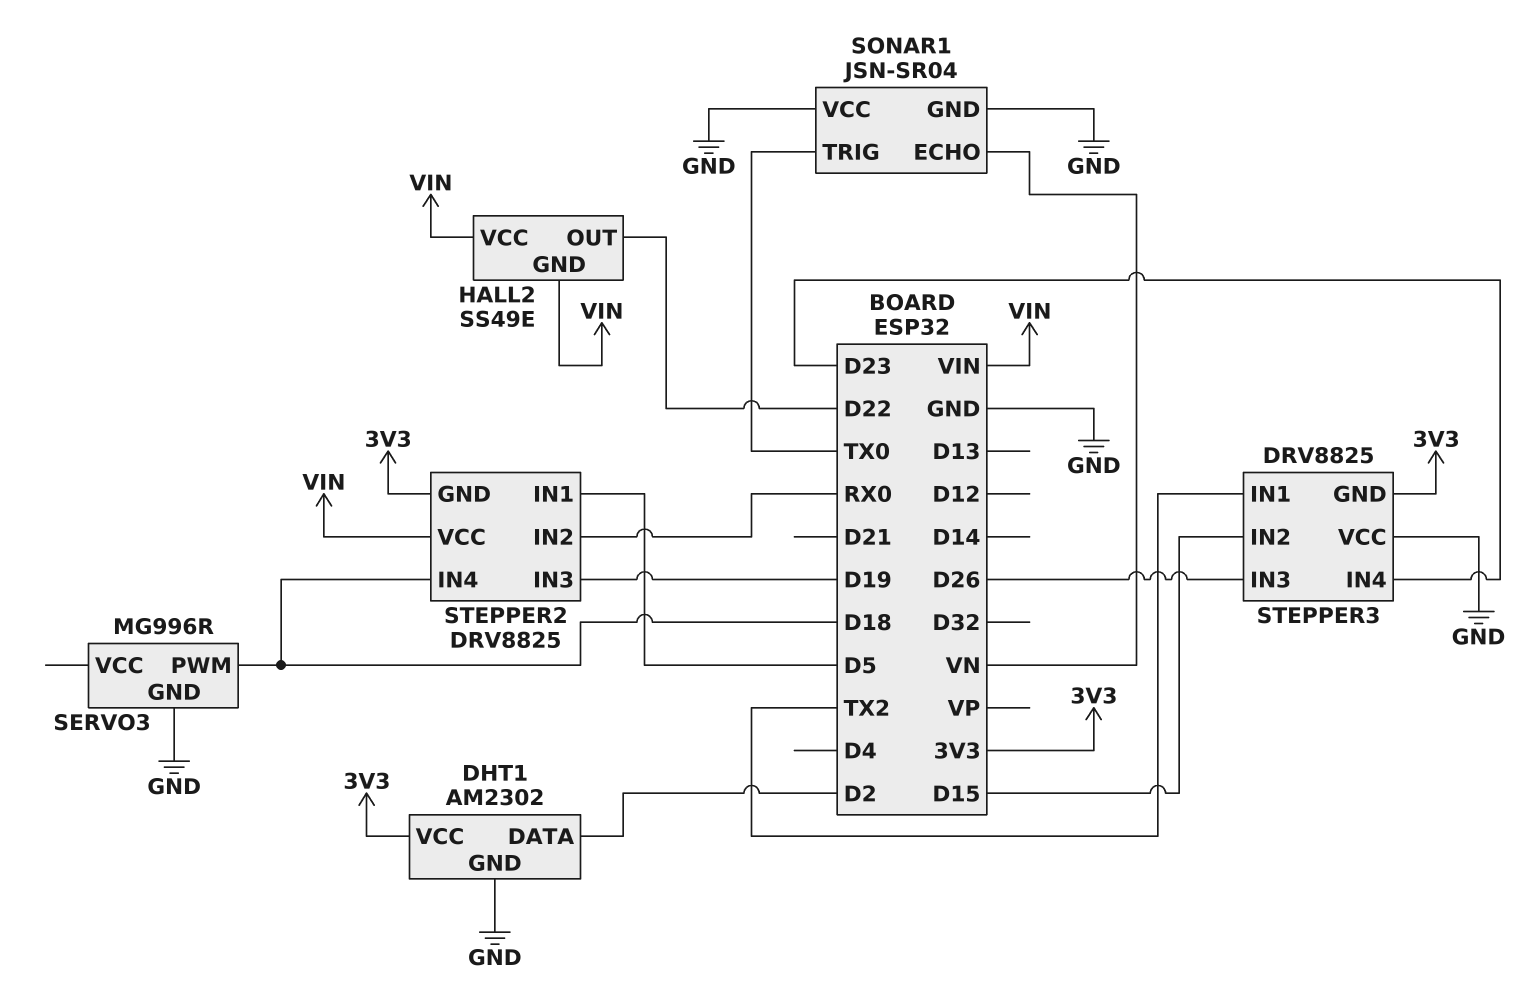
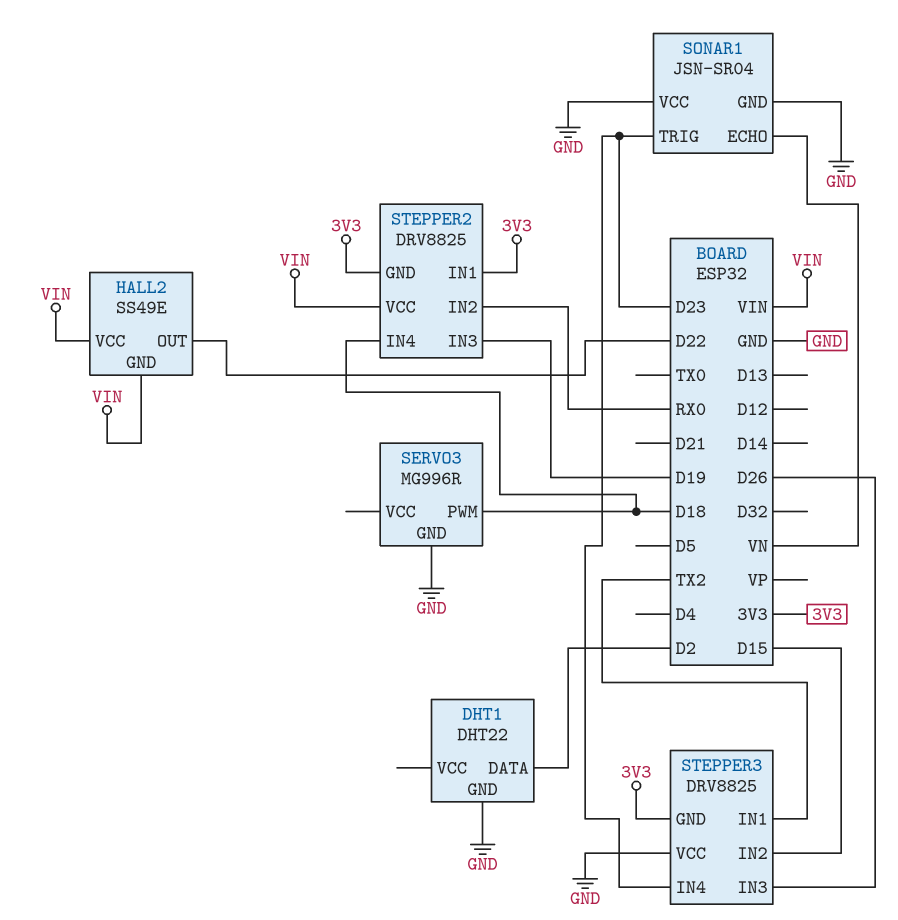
DHT1: AM2302 -> DHT22
DHT1 pin VCC: 3V3 -> none
SONAR1 pin TRIG: TX0 -> D23
STEPPER2 pin IN1: D5 -> 3V3

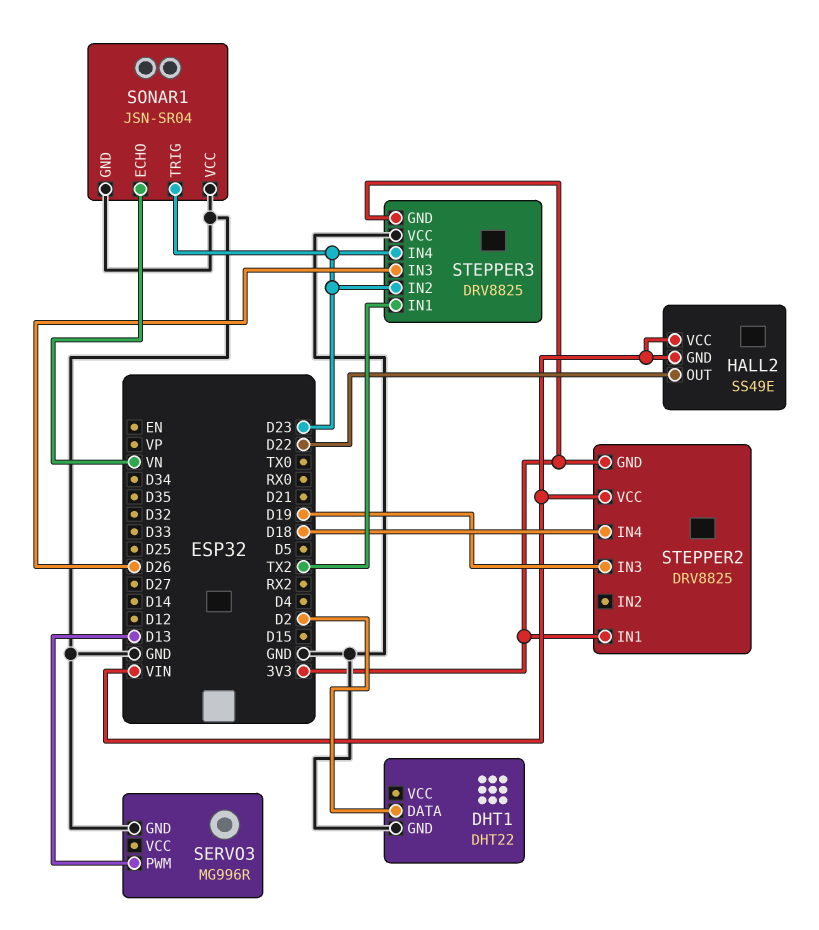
SERVO3 pin PWM: D18 -> D13
STEPPER2 pin IN2: RX0 -> none
STEPPER3 pin IN2: D15 -> D23

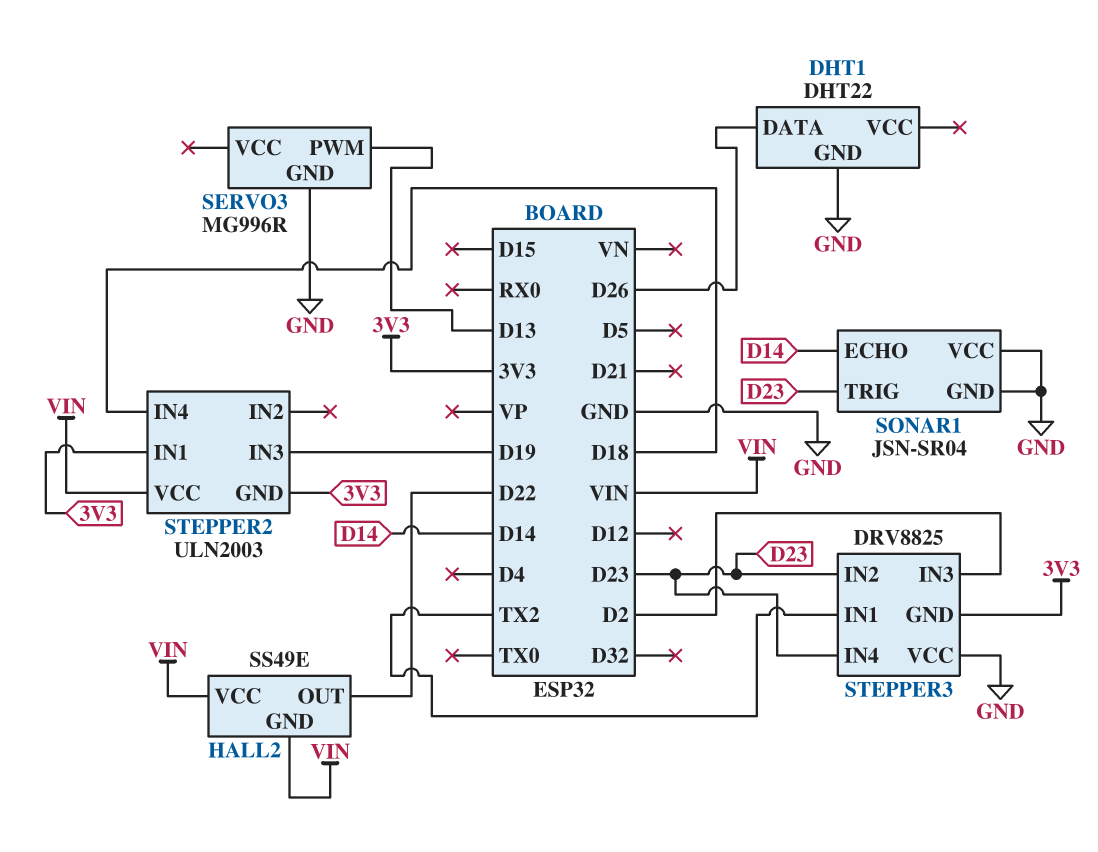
DHT1 pin DATA: D2 -> D26
SONAR1 pin ECHO: VN -> D14
STEPPER2: DRV8825 -> ULN2003
STEPPER3 pin IN3: D26 -> D2

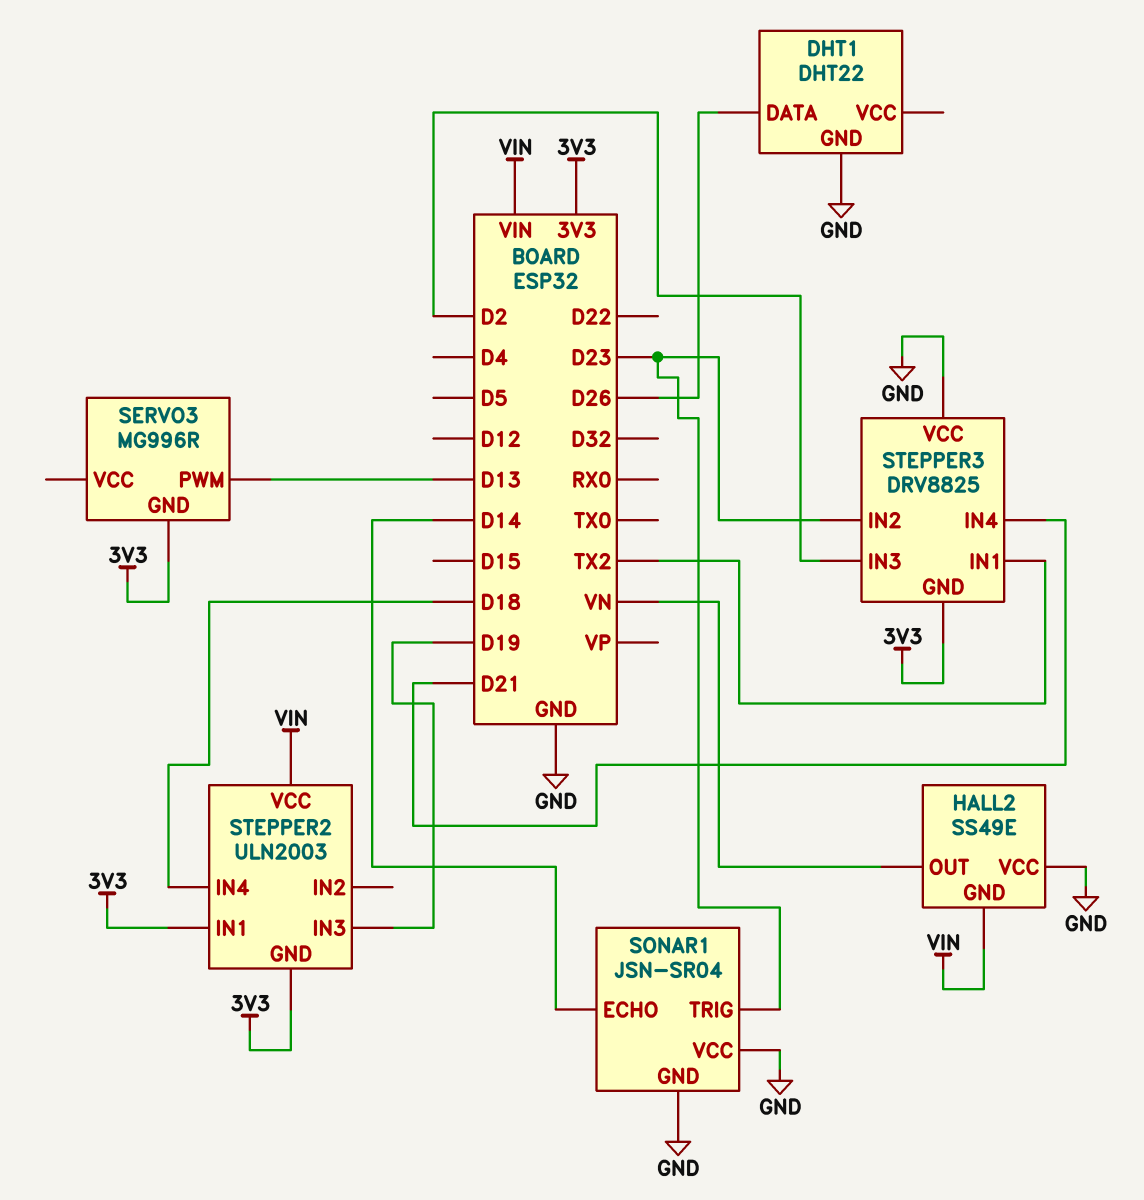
HALL2 pin OUT: D22 -> VN
HALL2 pin VCC: VIN -> GND
SERVO3 pin GND: GND -> 3V3
STEPPER3 pin IN4: D23 -> D21

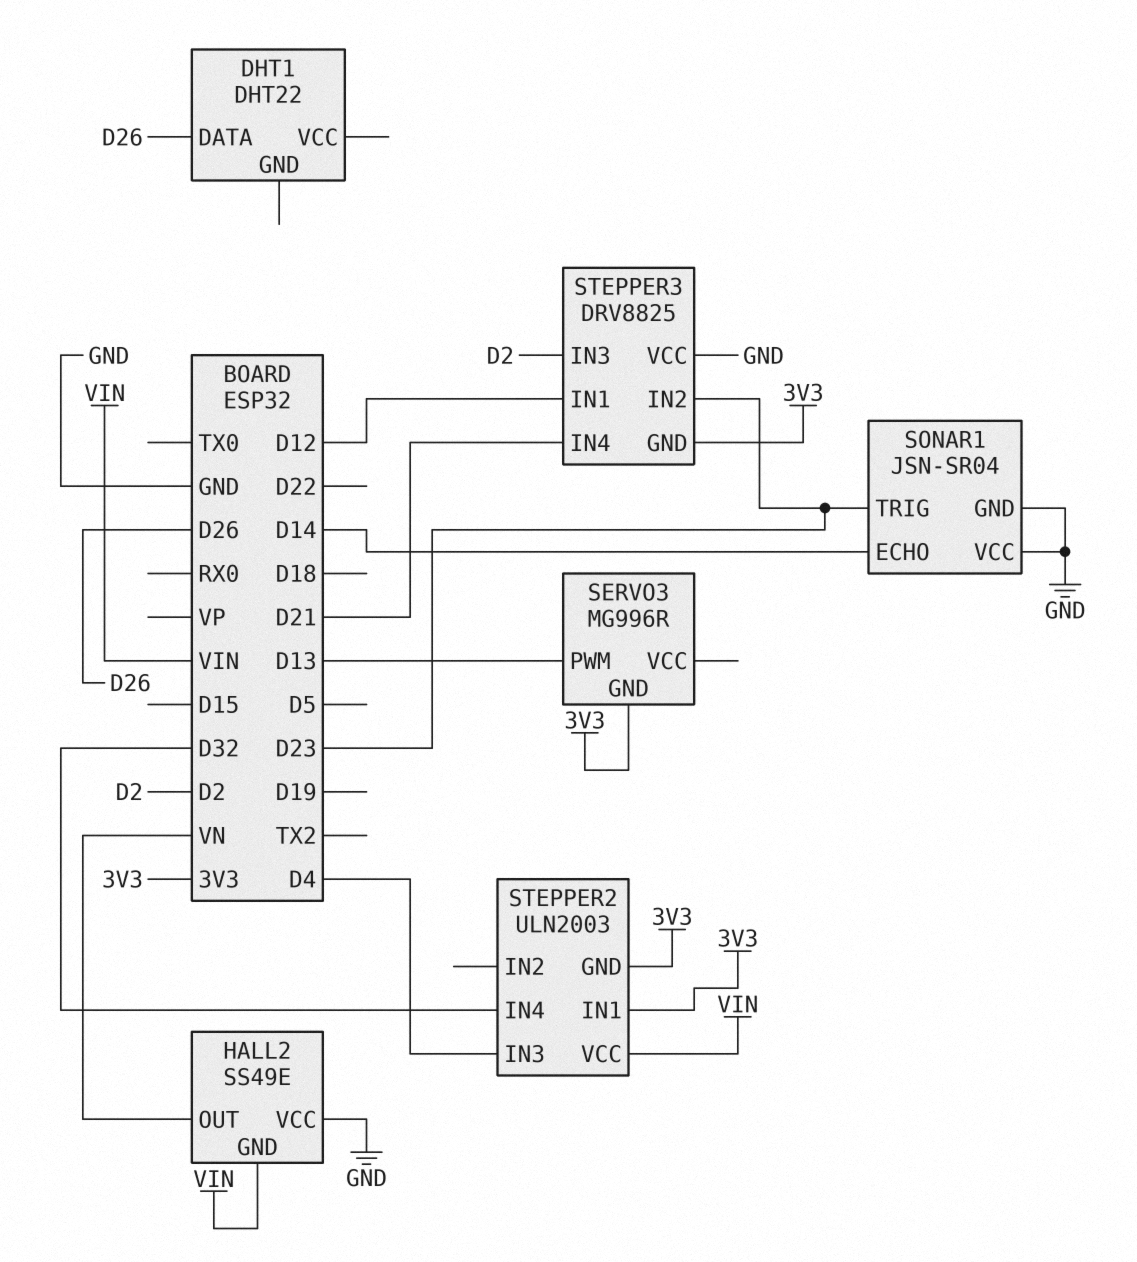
DHT1 pin GND: GND -> none
STEPPER2 pin IN3: D19 -> D4
STEPPER2 pin IN4: D18 -> D32
STEPPER3 pin IN1: TX2 -> D12

